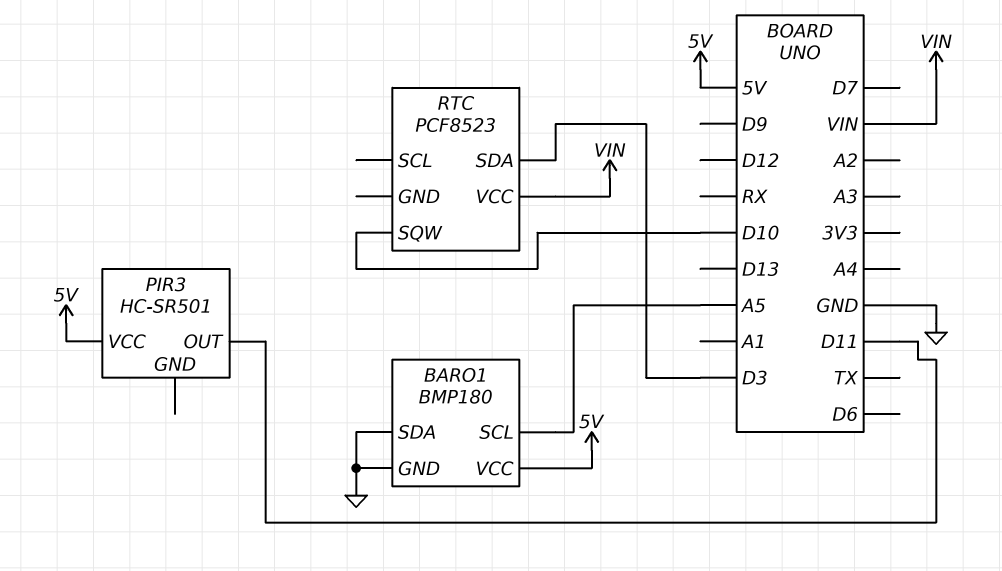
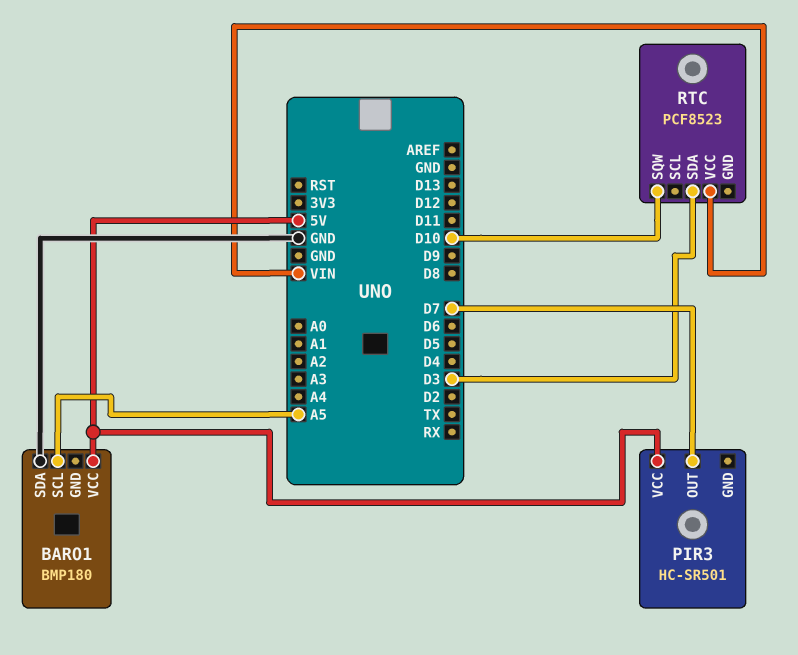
BARO1 pin GND: GND -> none
PIR3 pin OUT: D11 -> D7

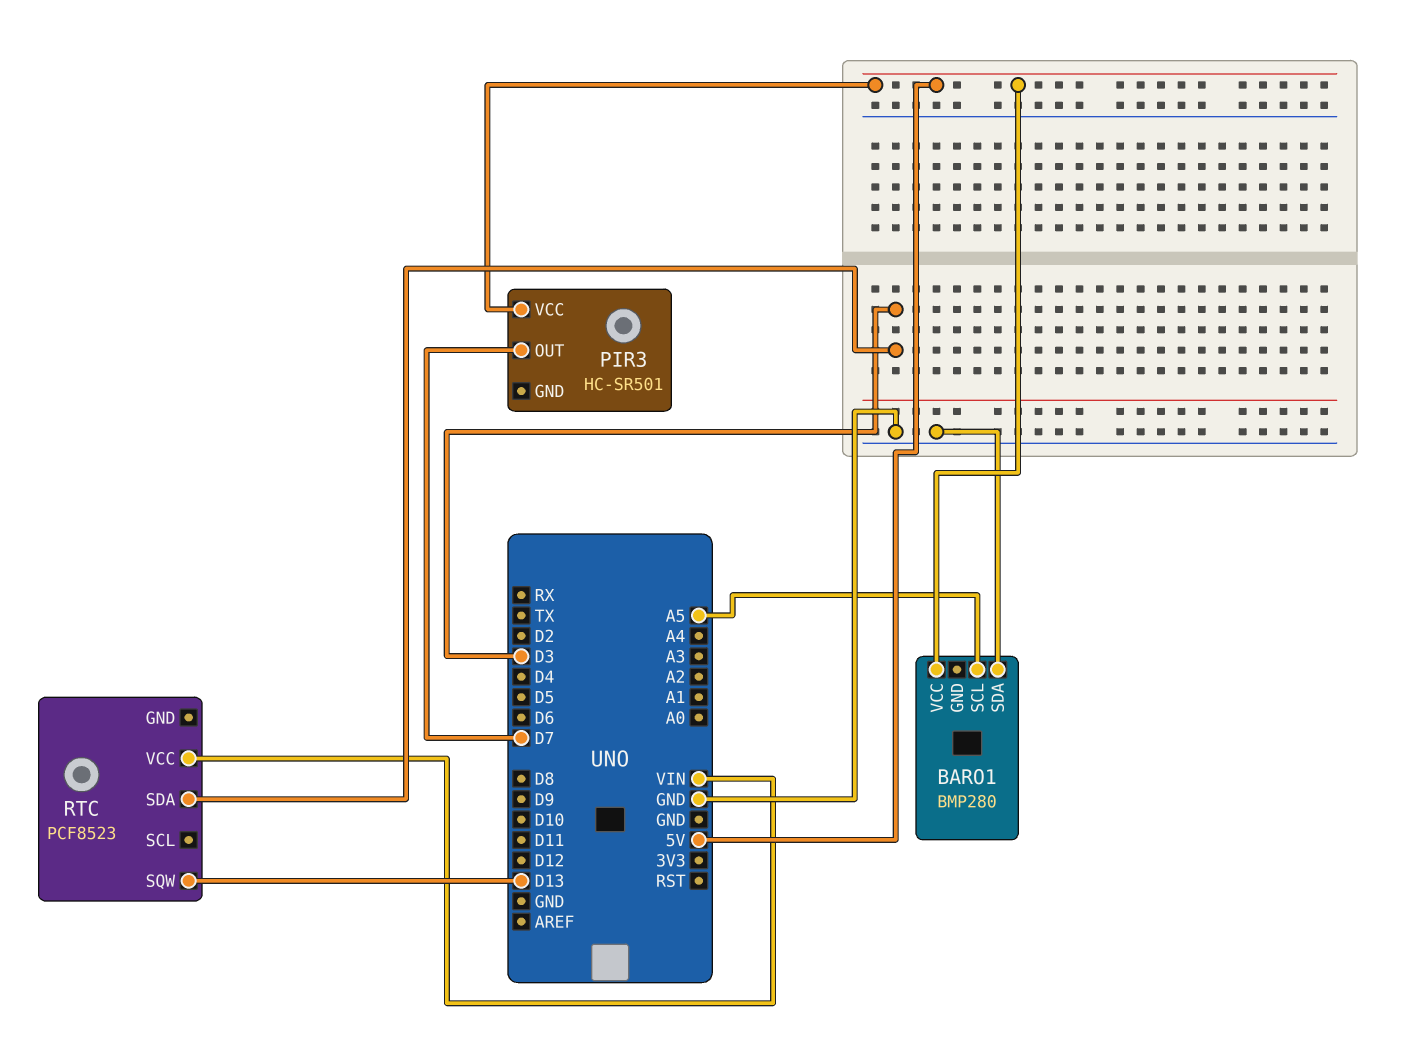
BARO1: BMP180 -> BMP280
RTC pin SQW: D10 -> D13

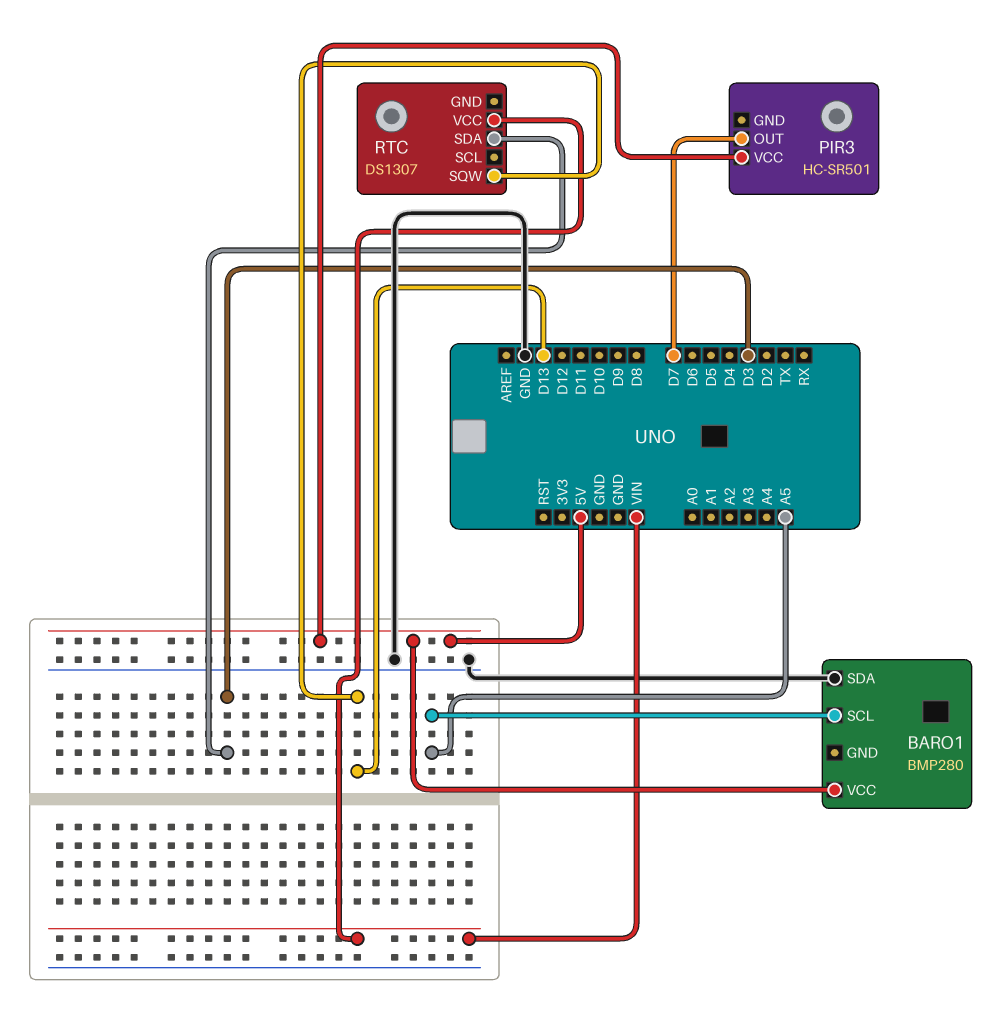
RTC: PCF8523 -> DS1307

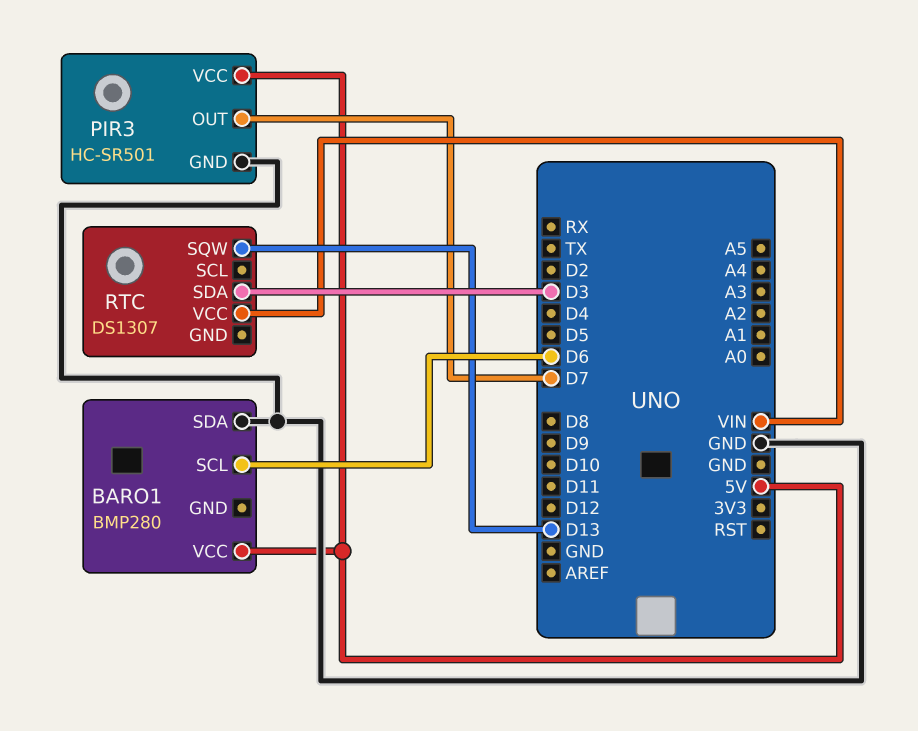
BARO1 pin SCL: A5 -> D6
PIR3 pin GND: none -> GND

